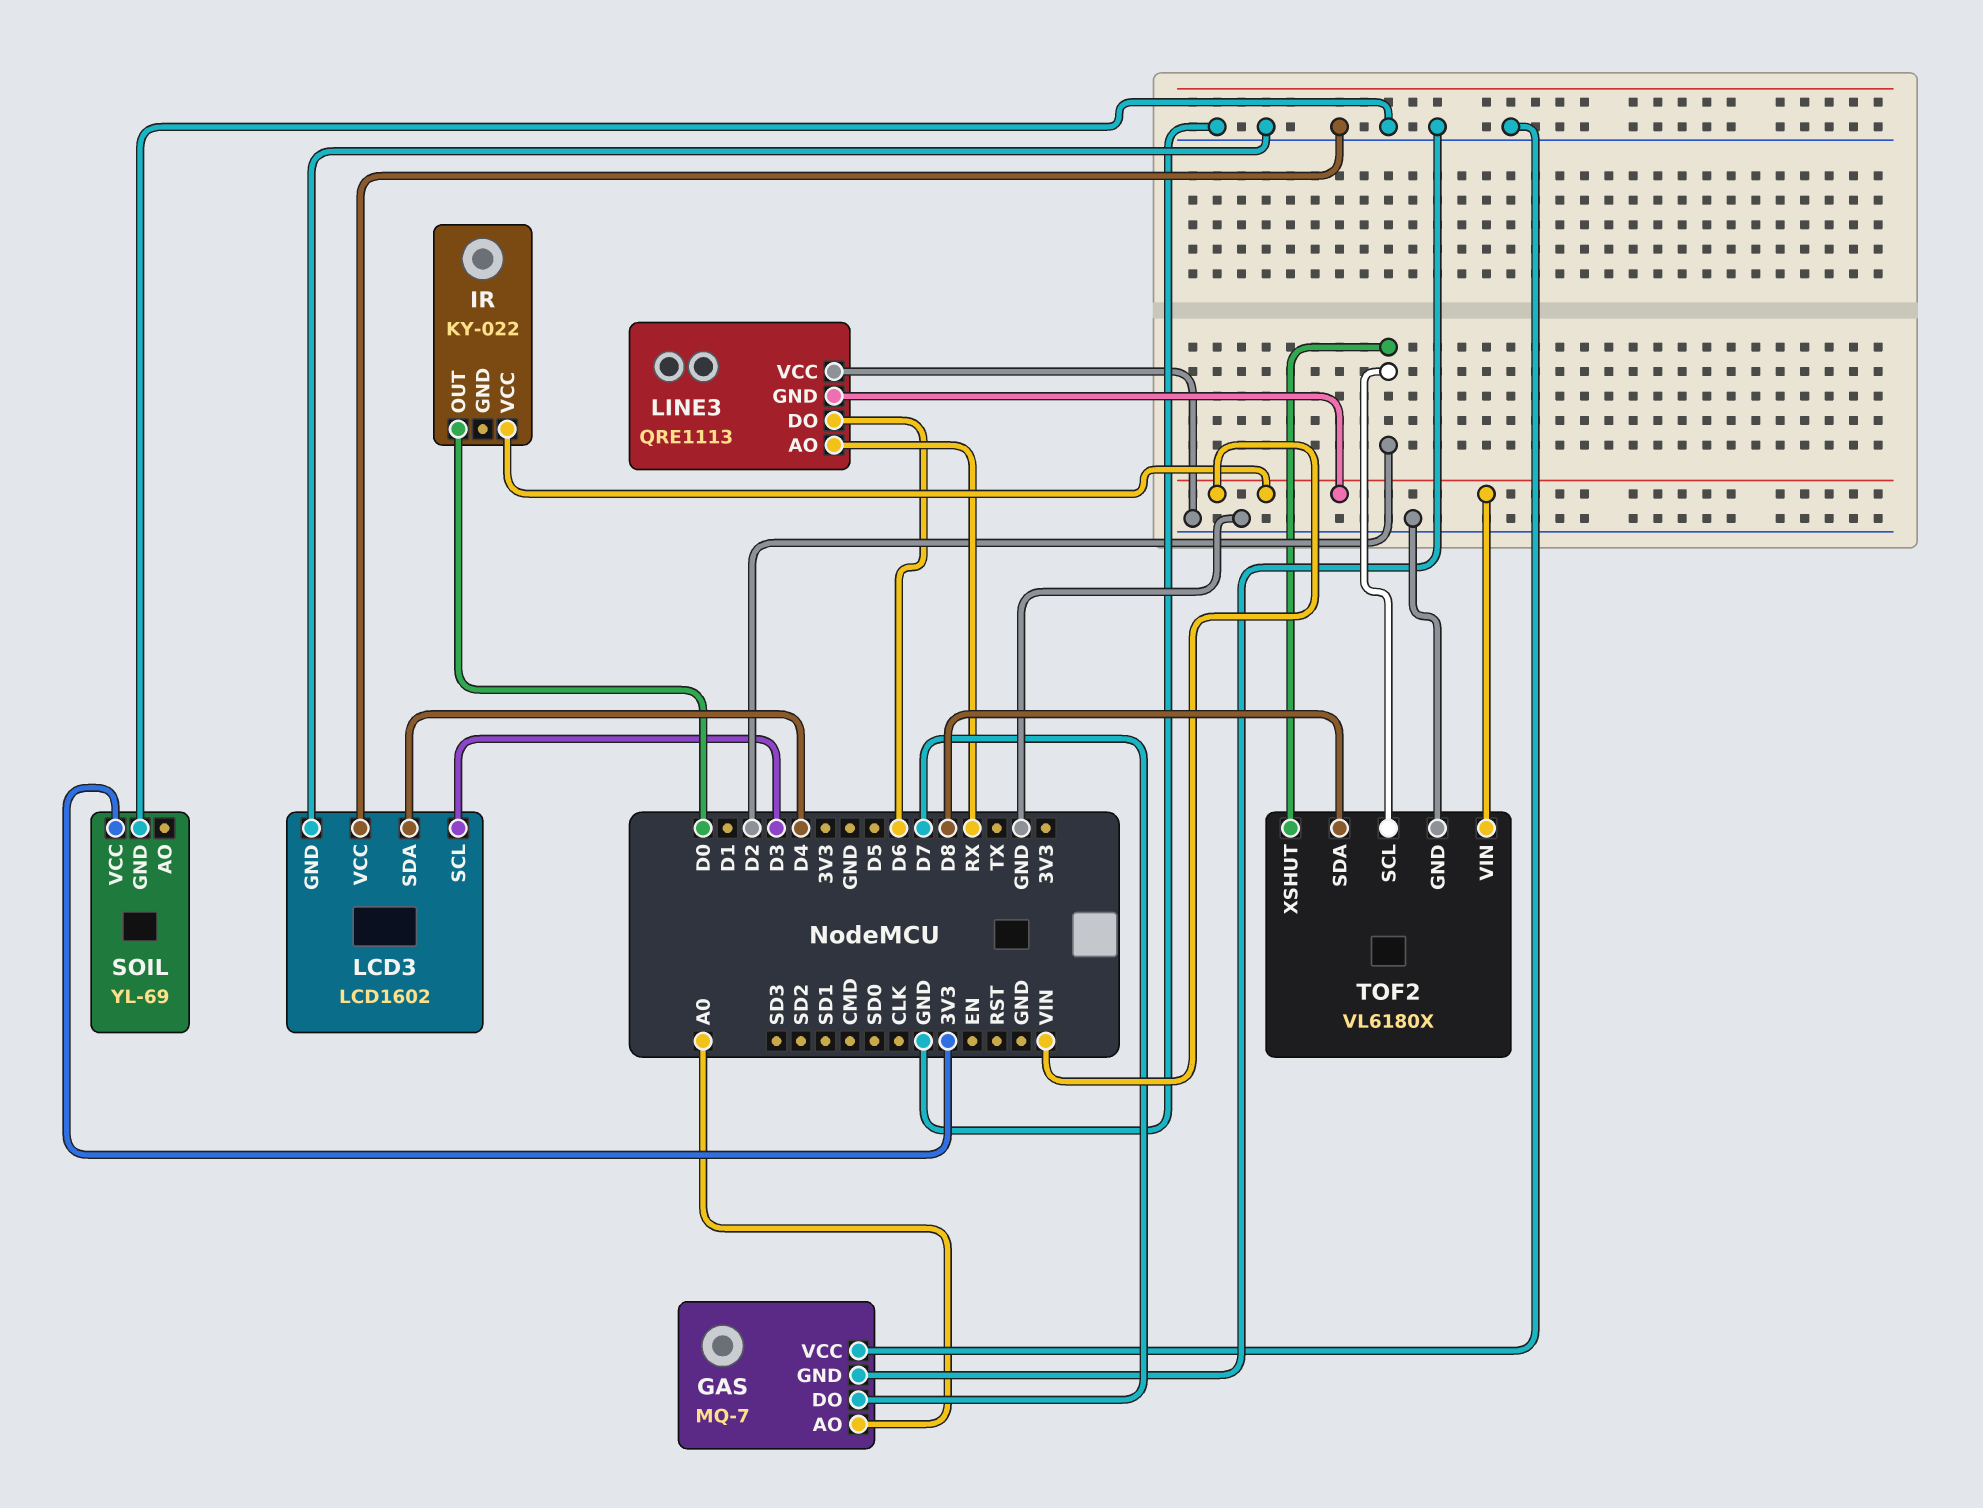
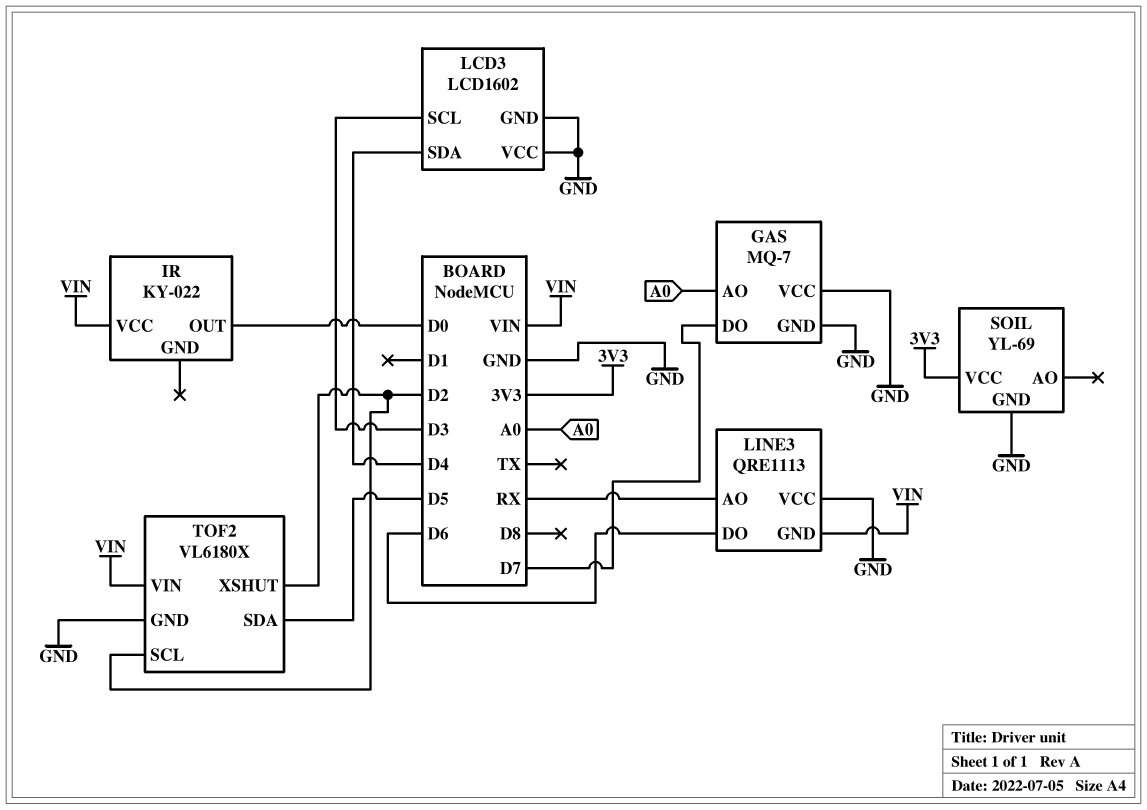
TOF2 pin SDA: D8 -> D5

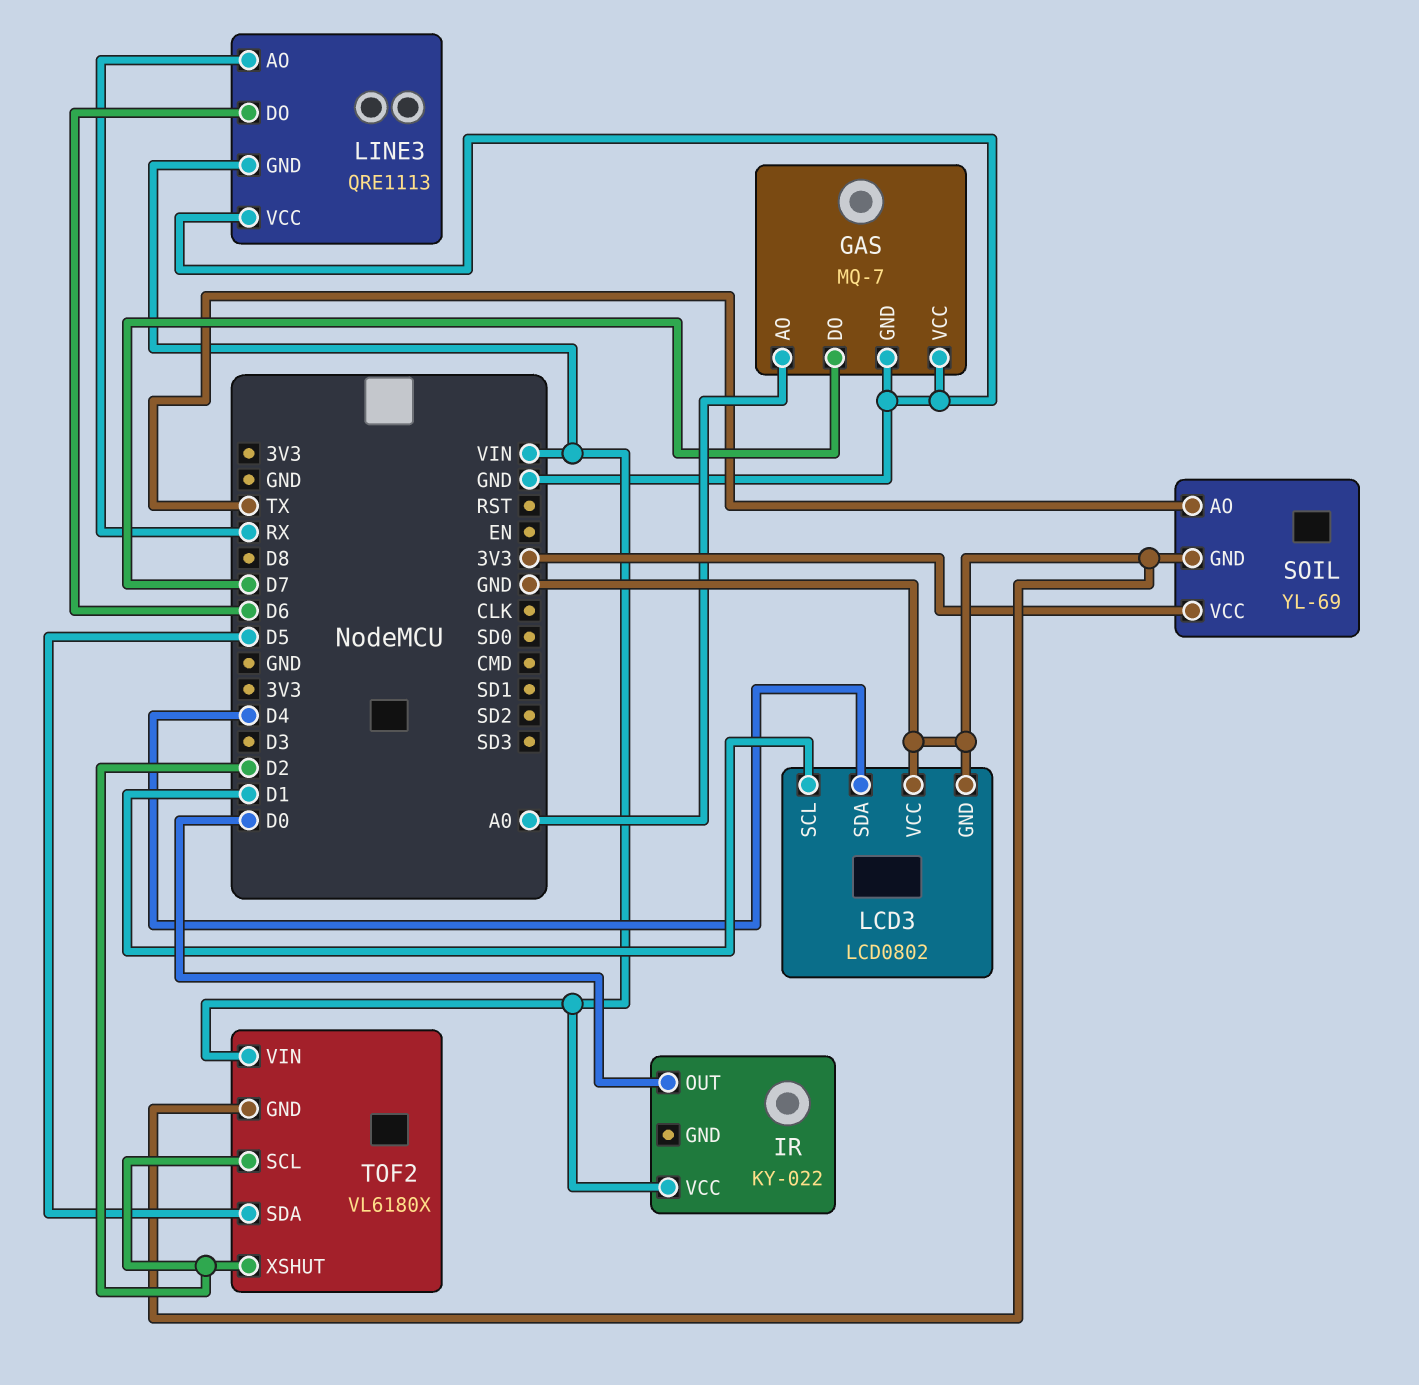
LCD3: LCD1602 -> LCD0802
LCD3 pin SCL: D3 -> D1
SOIL pin AO: none -> TX

